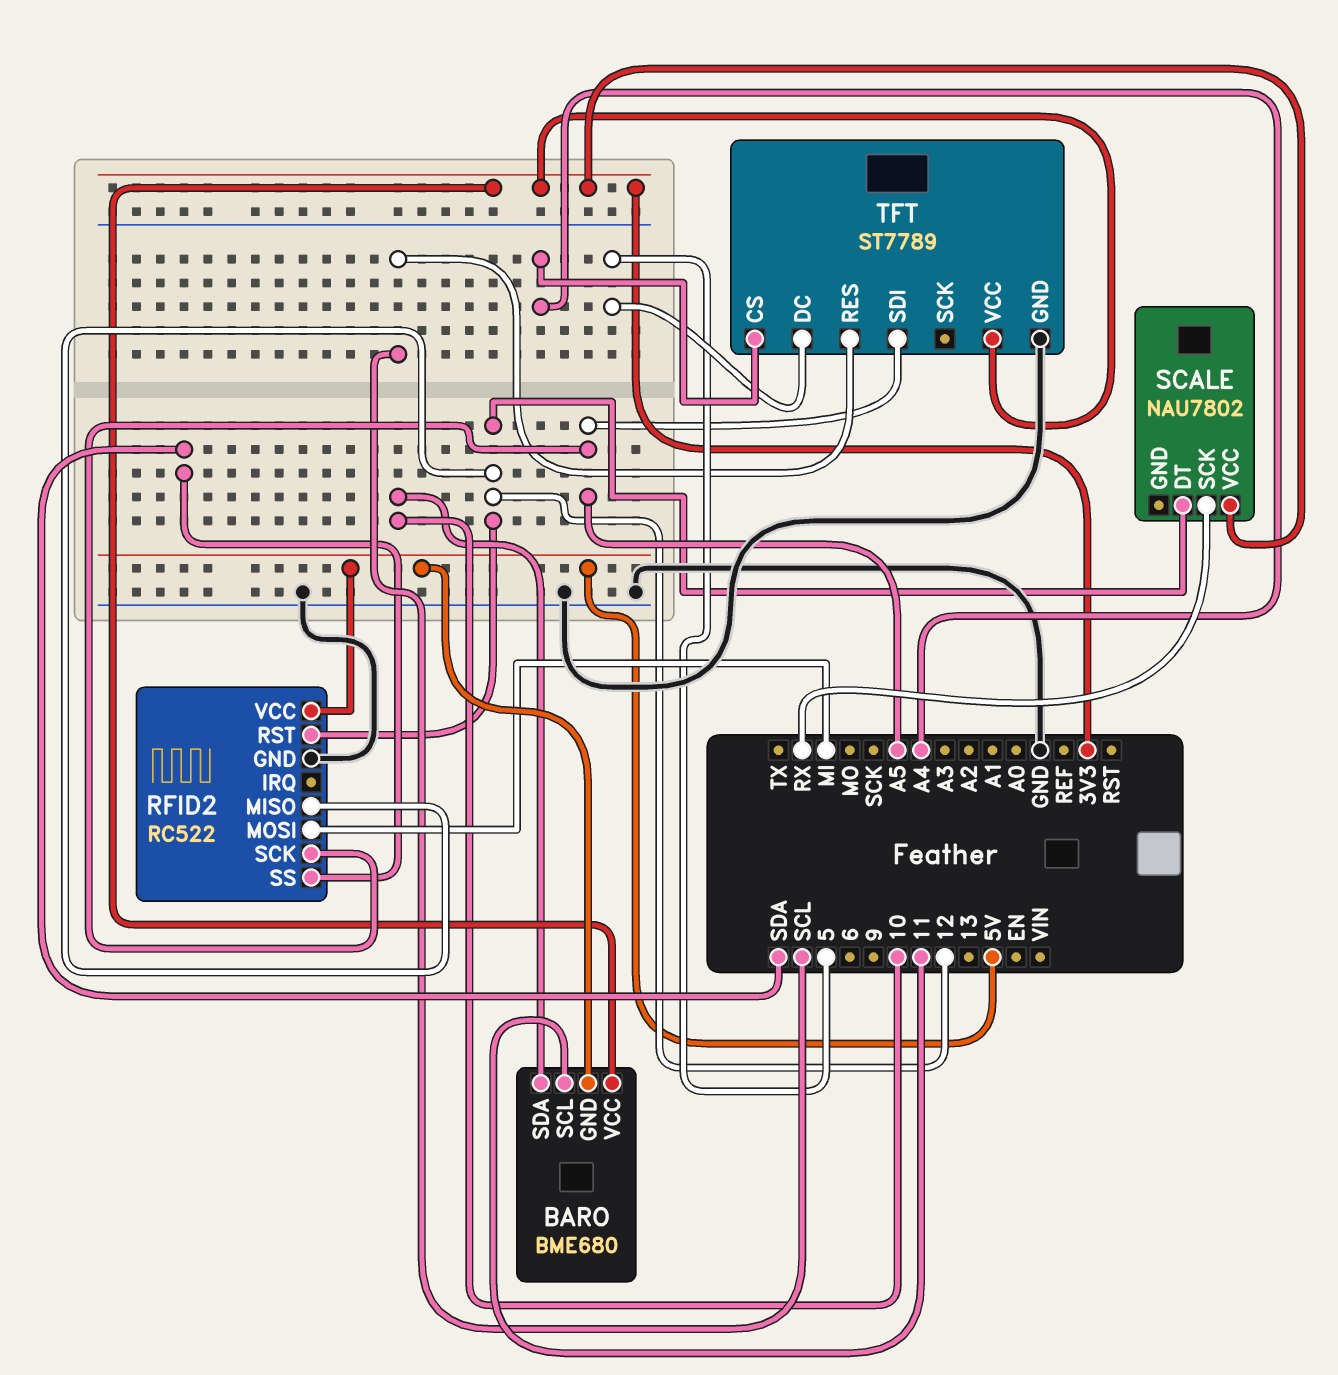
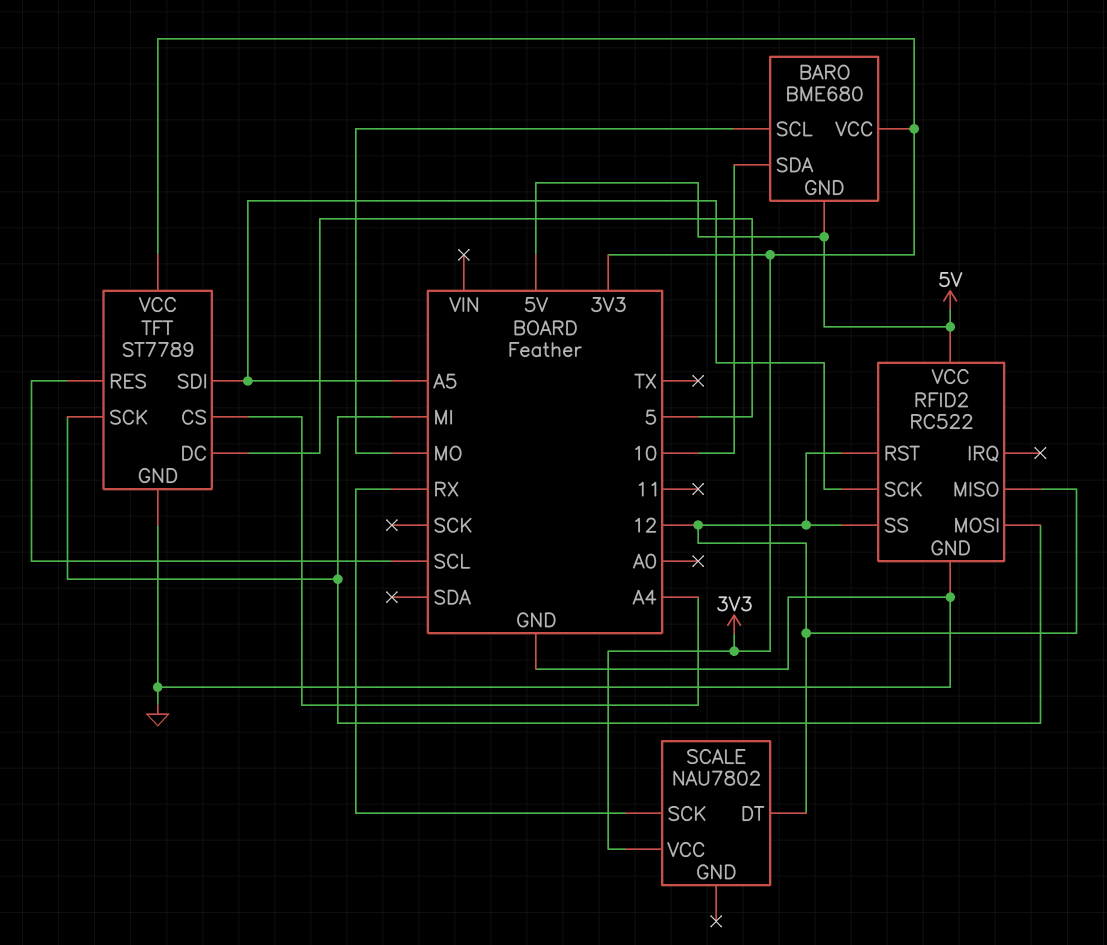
BARO pin SCL: 11 -> MO
RFID2 pin SS: SDA -> 12
TFT pin SCK: none -> MI

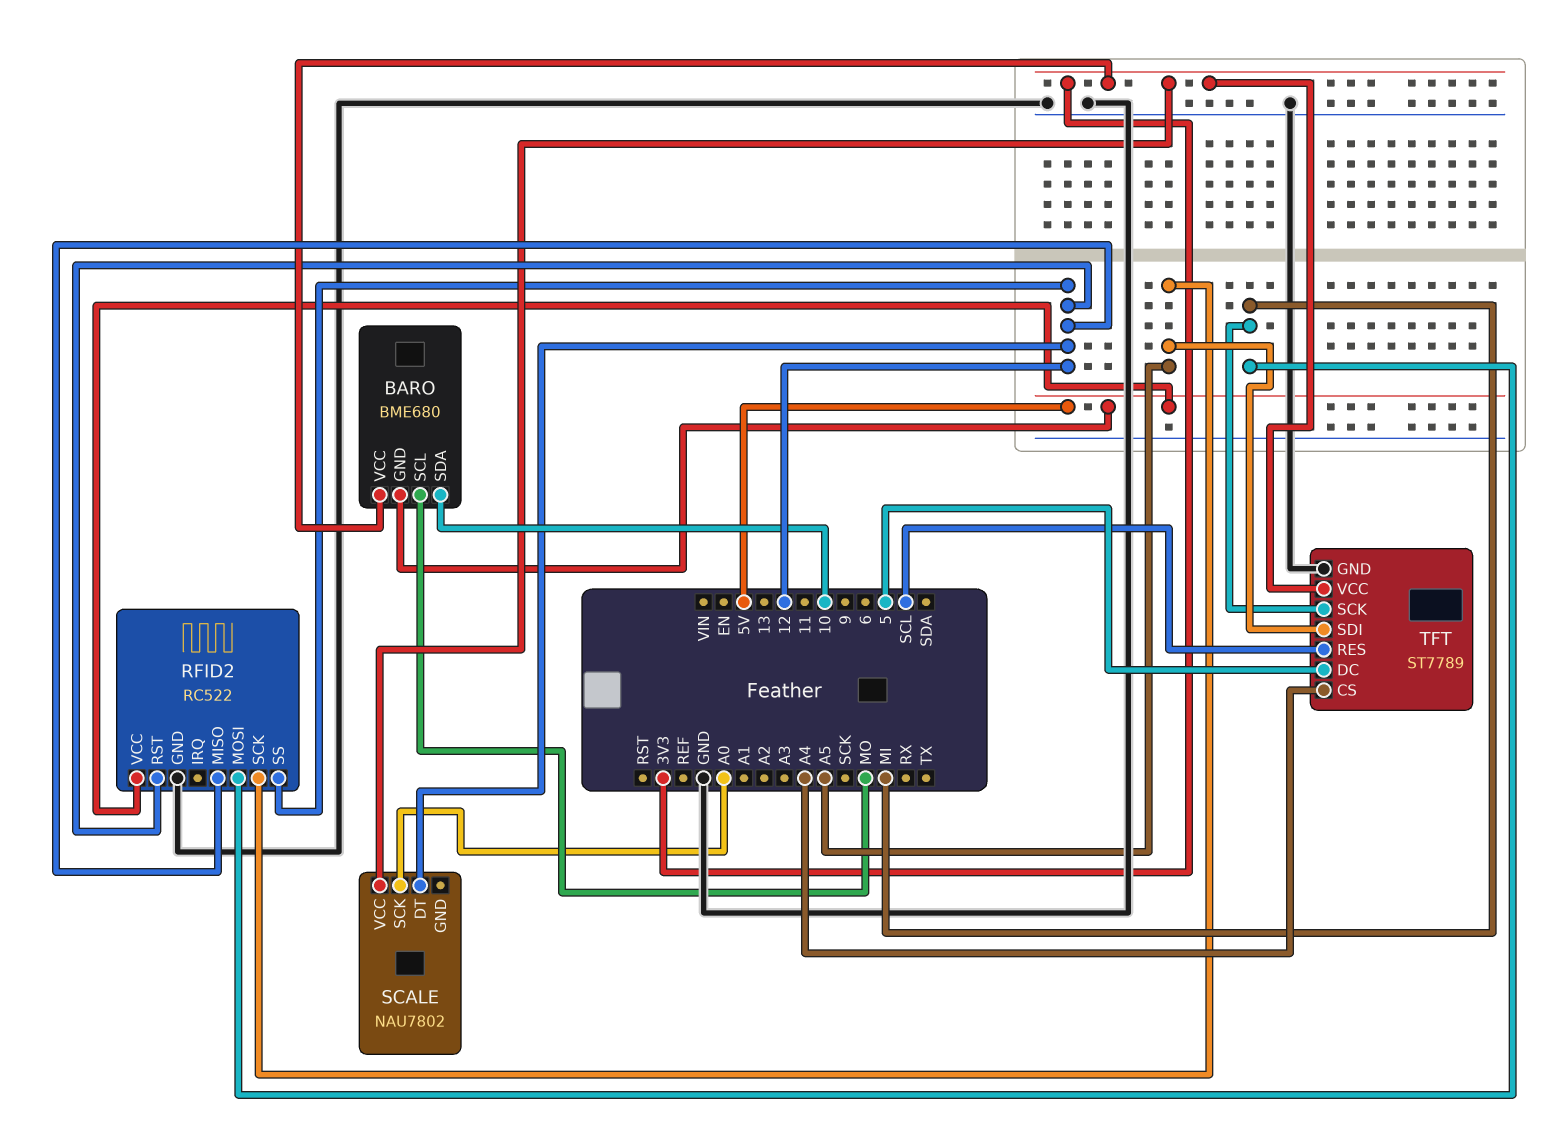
SCALE pin SCK: RX -> A0

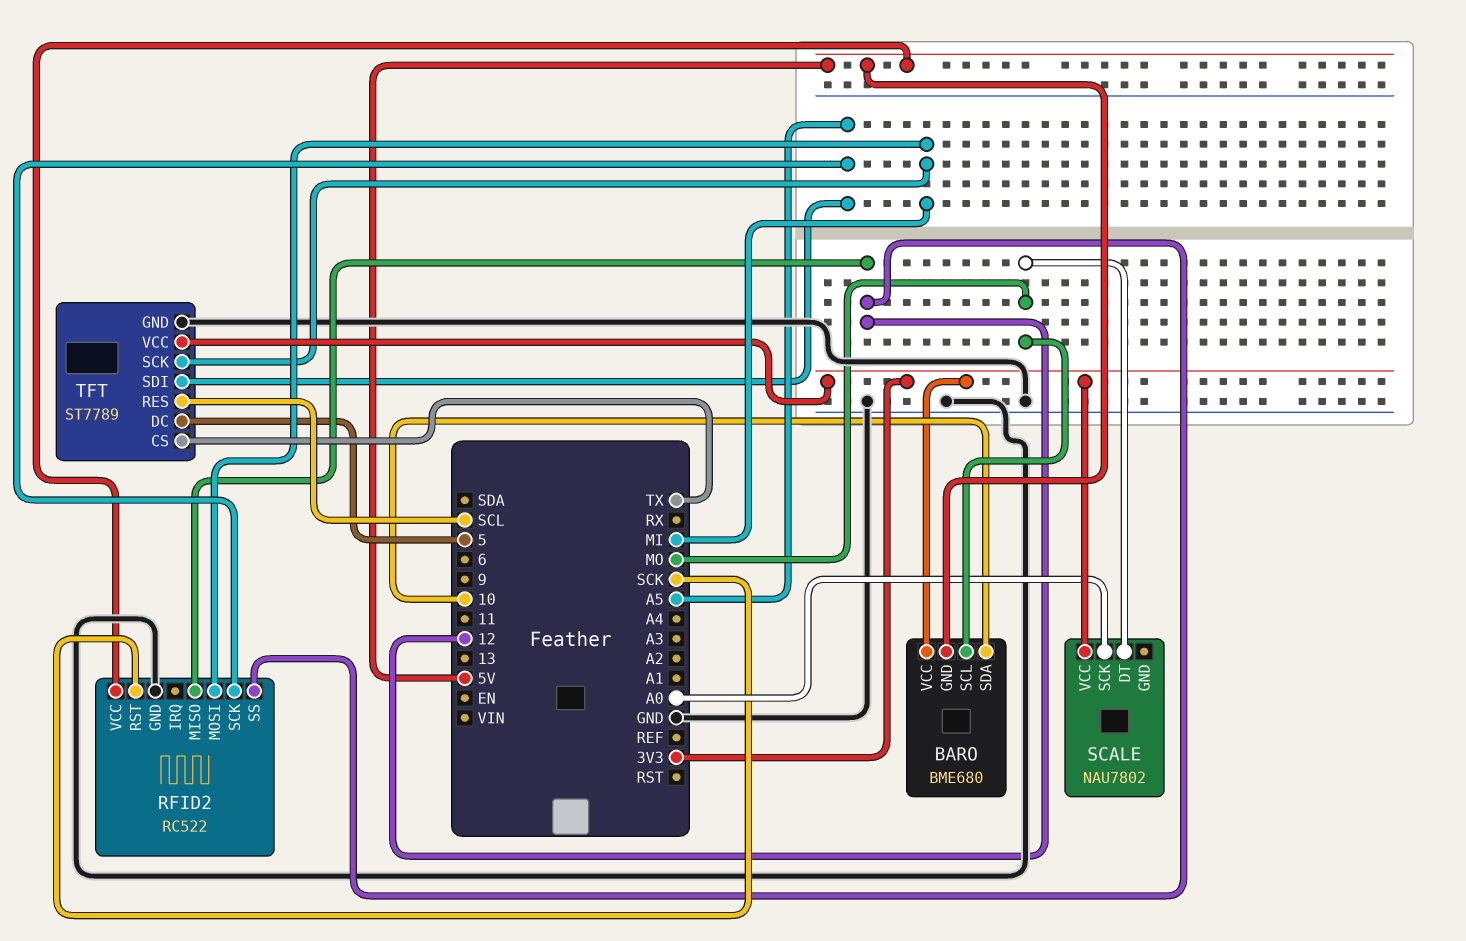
RFID2 pin RST: 12 -> SCK
SCALE pin DT: 12 -> MO
TFT pin CS: A4 -> TX

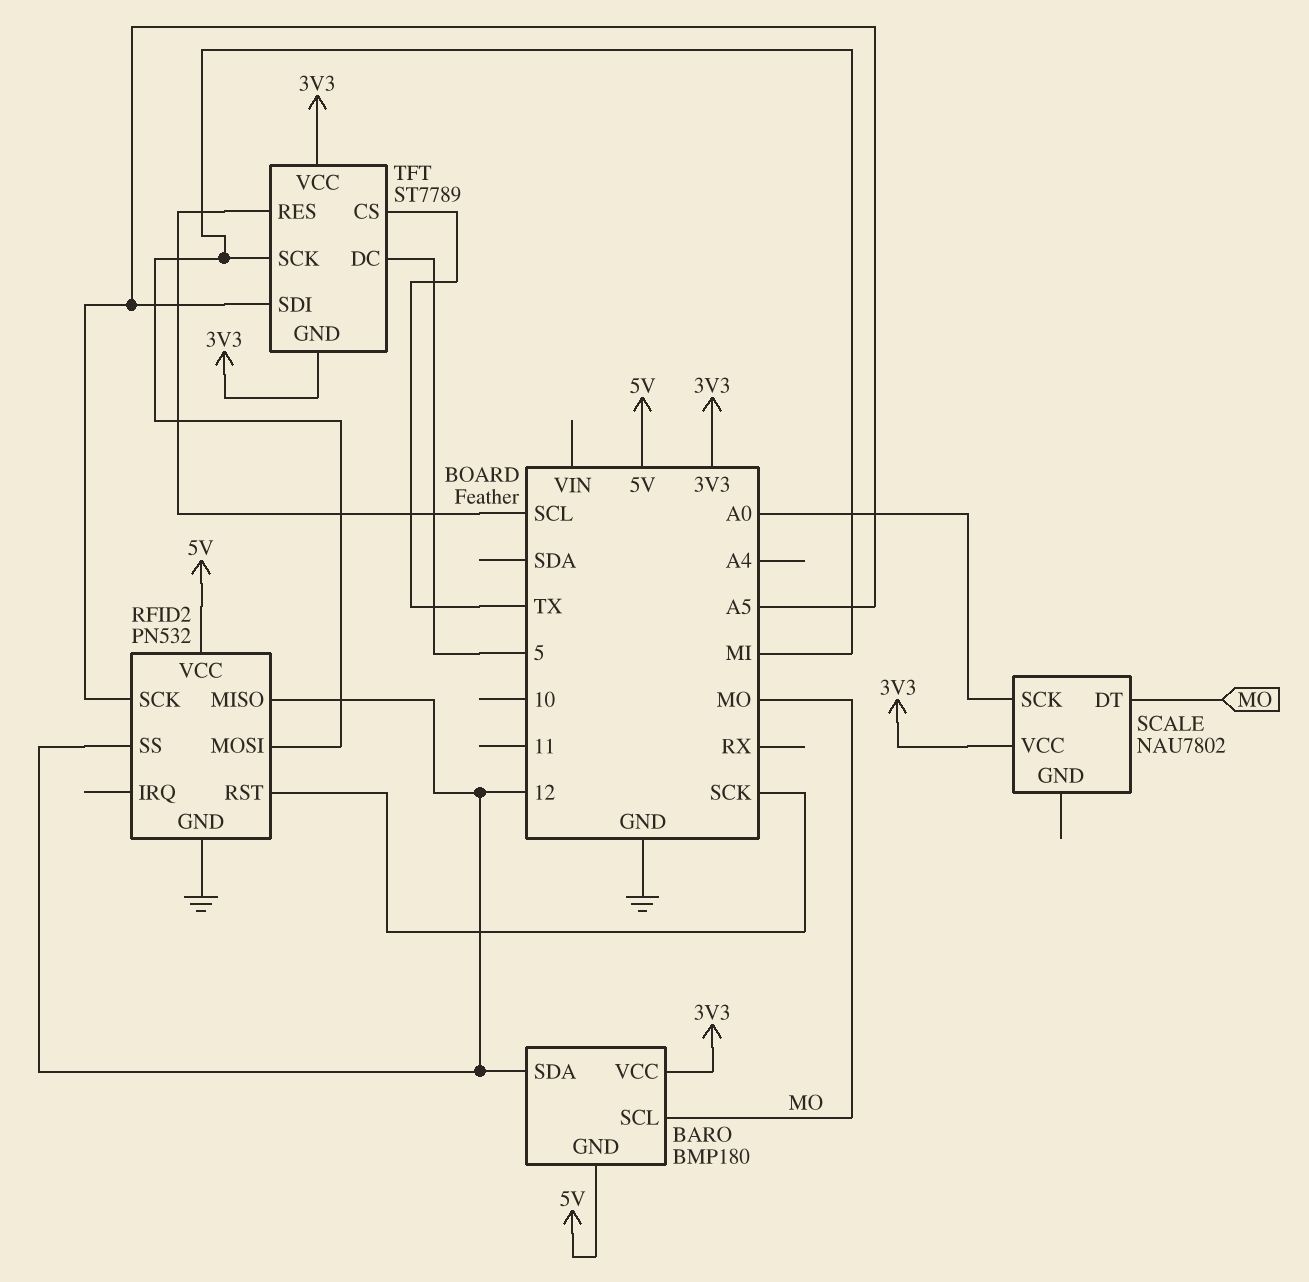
BARO: BME680 -> BMP180
BARO pin SDA: 10 -> 12
RFID2: RC522 -> PN532
TFT pin GND: GND -> 3V3

